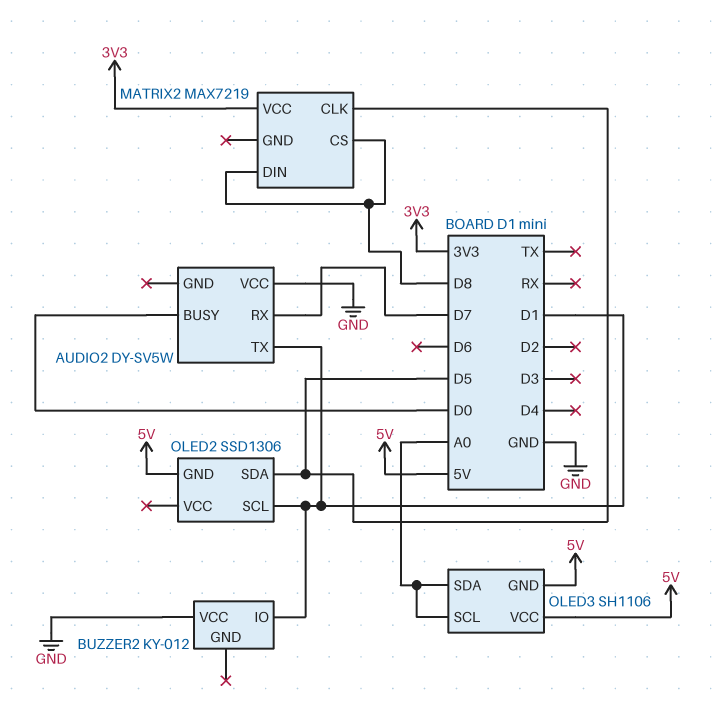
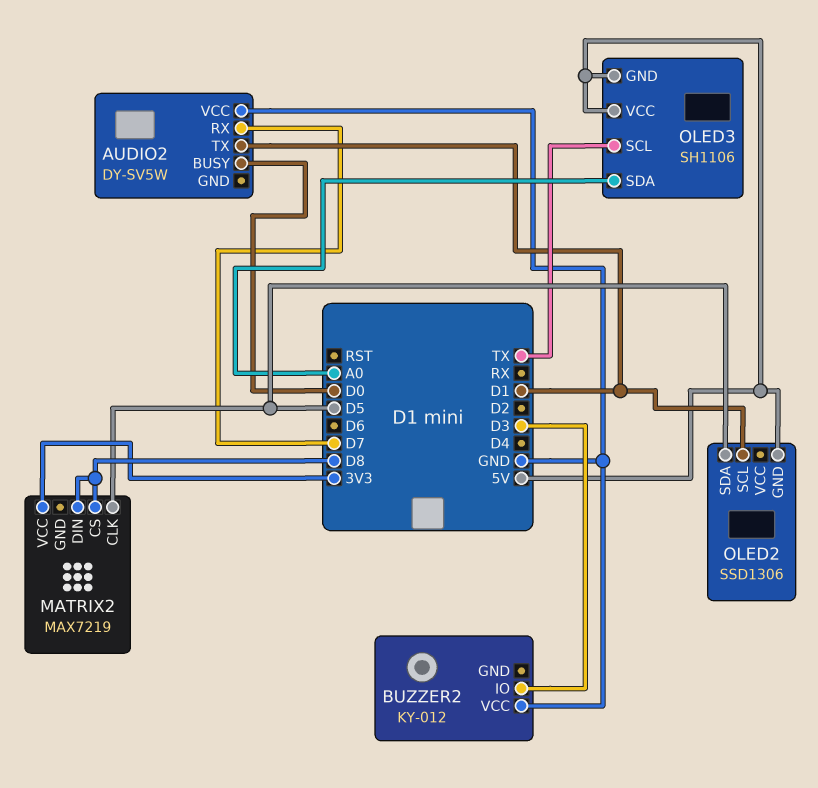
BUZZER2 pin IO: D1 -> D3
OLED3 pin SCL: A0 -> TX

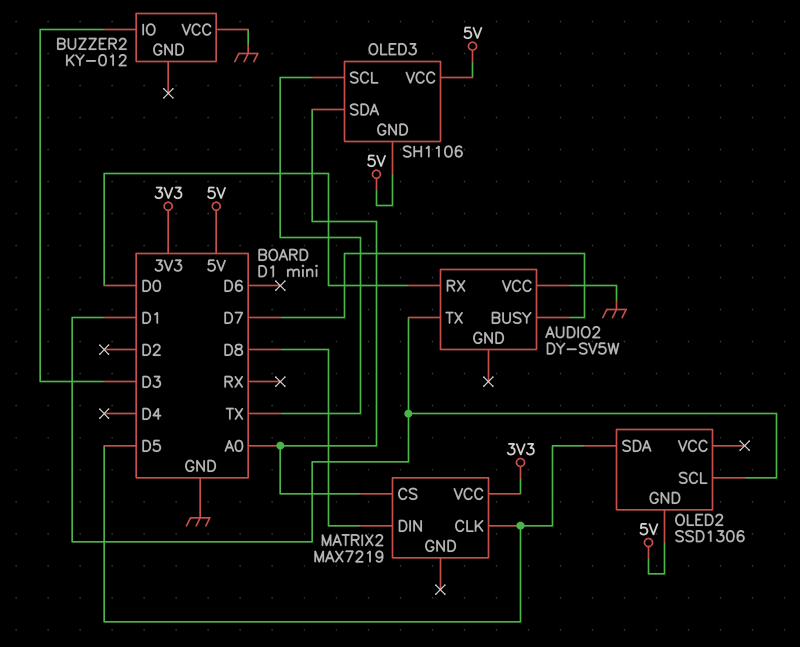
AUDIO2 pin BUSY: D0 -> D7
AUDIO2 pin RX: D7 -> D0
MATRIX2 pin CS: D8 -> A0

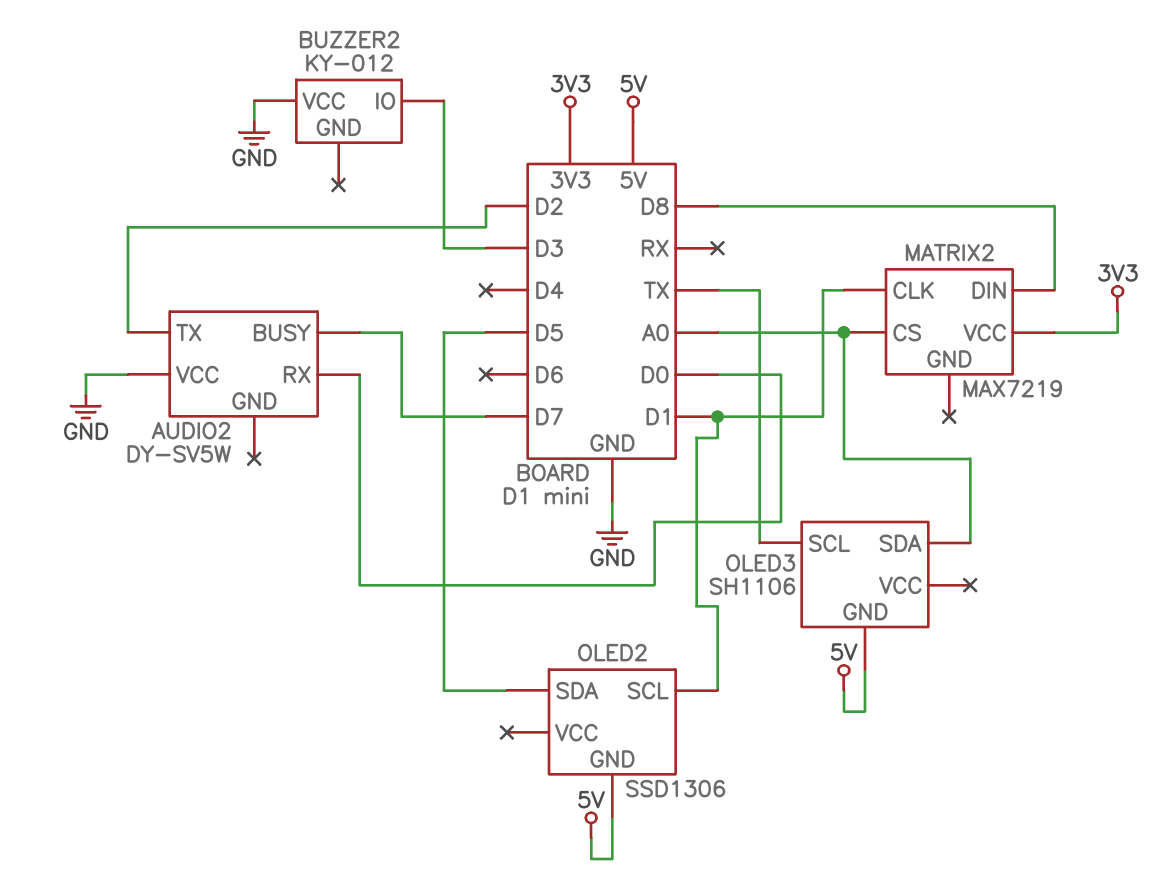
AUDIO2 pin TX: D1 -> D2
MATRIX2 pin CLK: D5 -> D1
OLED3 pin VCC: 5V -> none

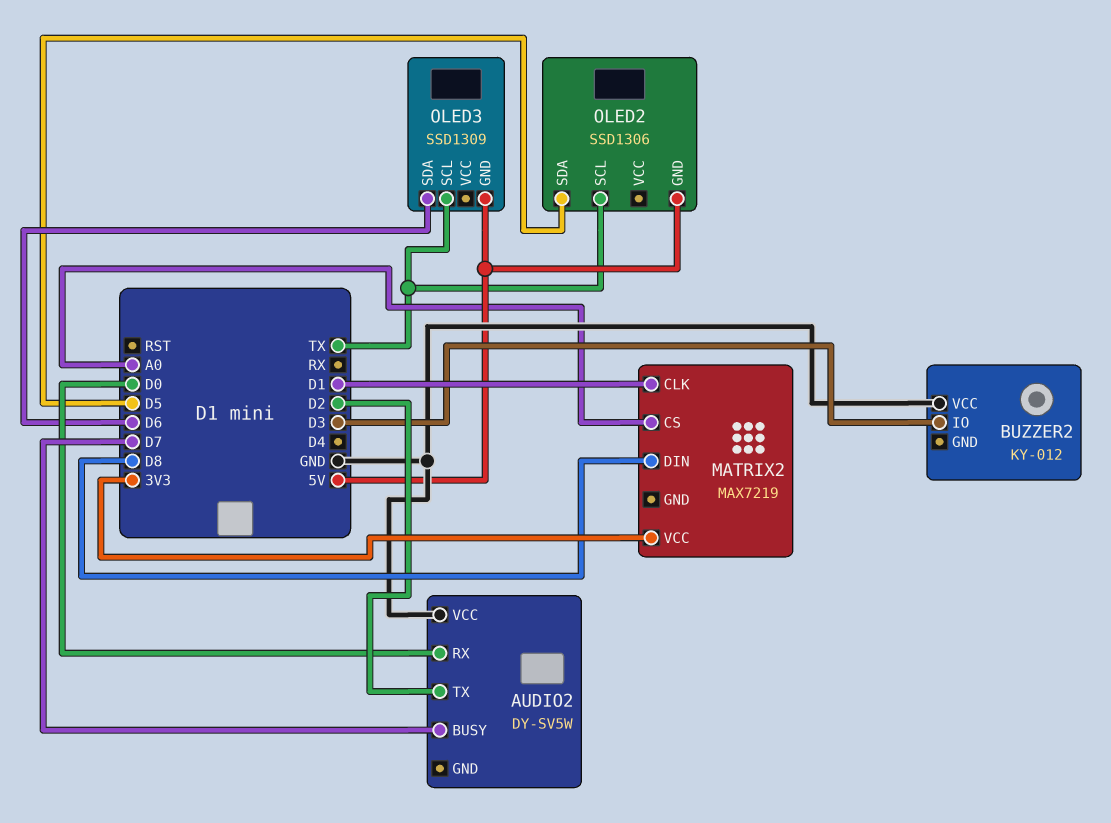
OLED2 pin SCL: D1 -> TX
OLED3: SH1106 -> SSD1309
OLED3 pin SDA: A0 -> D6

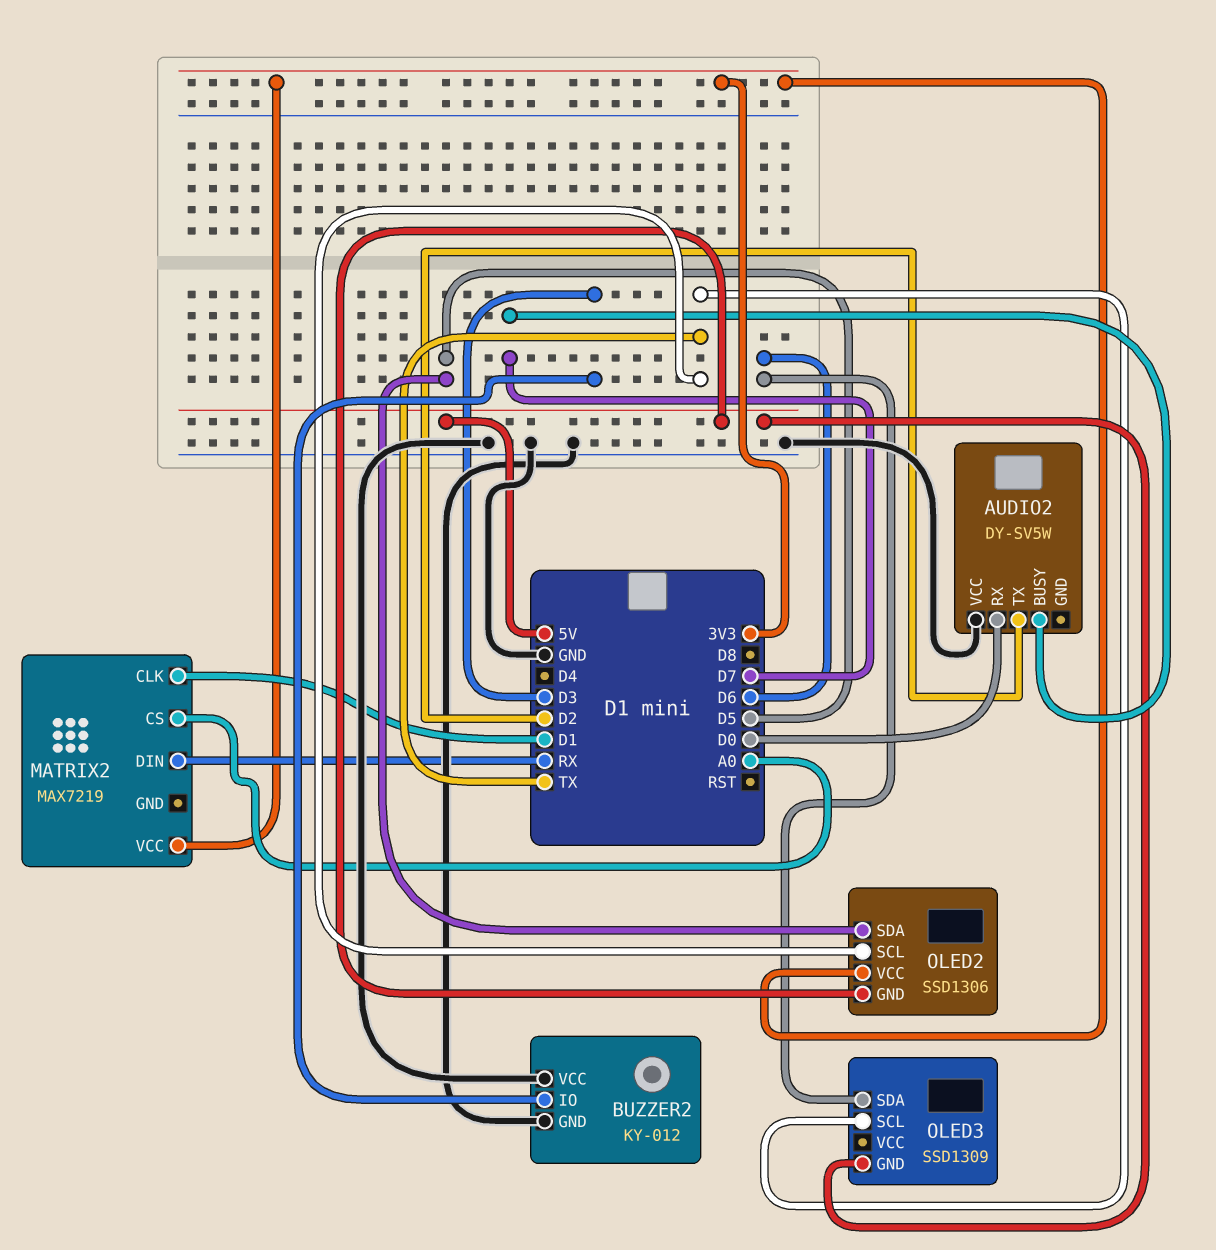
BUZZER2 pin GND: none -> GND
MATRIX2 pin DIN: D8 -> RX
OLED2 pin VCC: none -> 3V3

